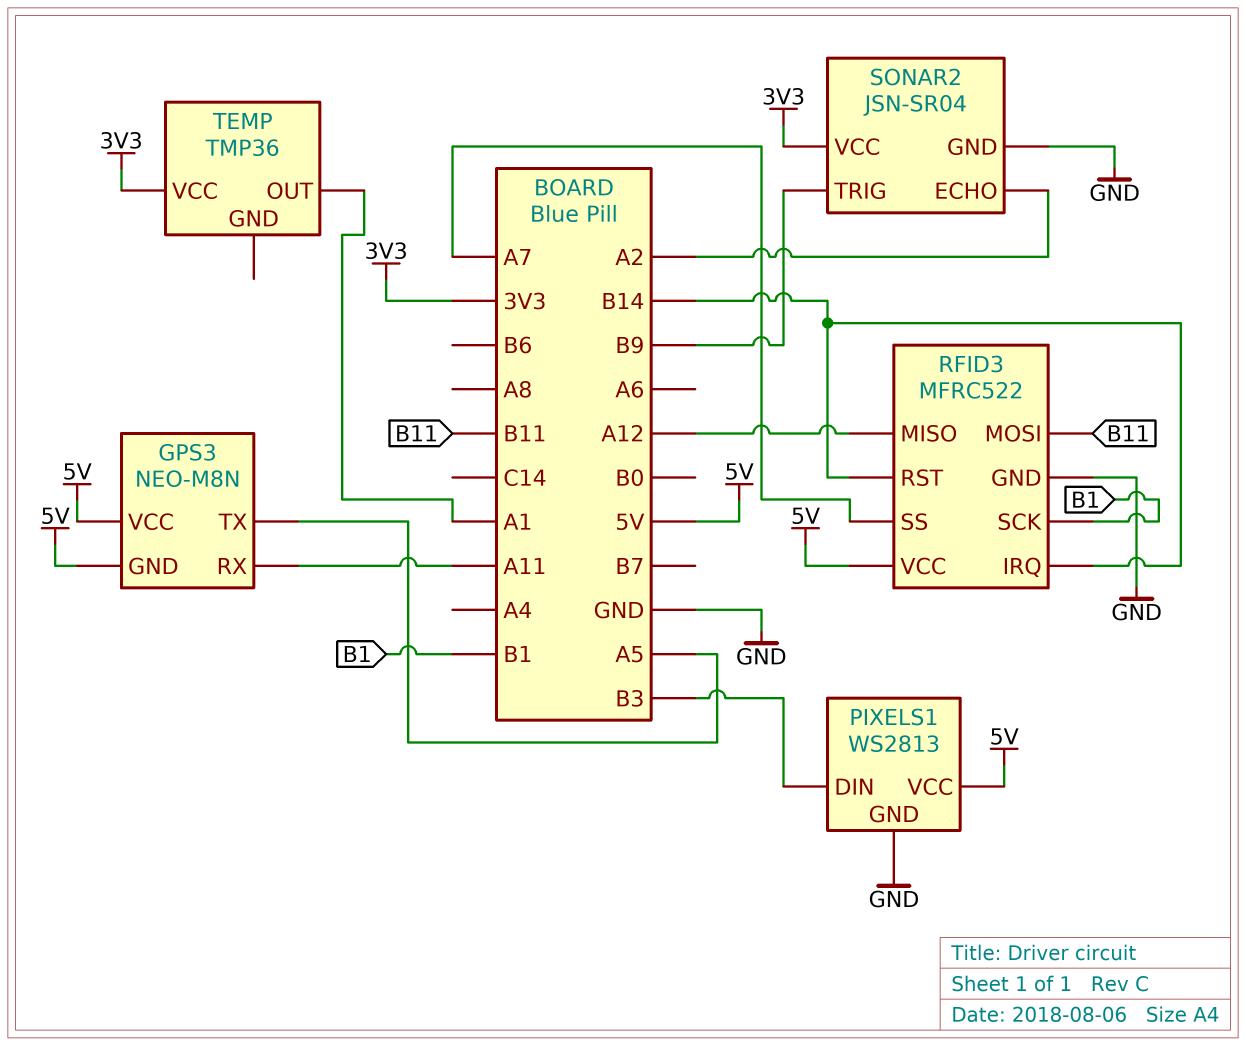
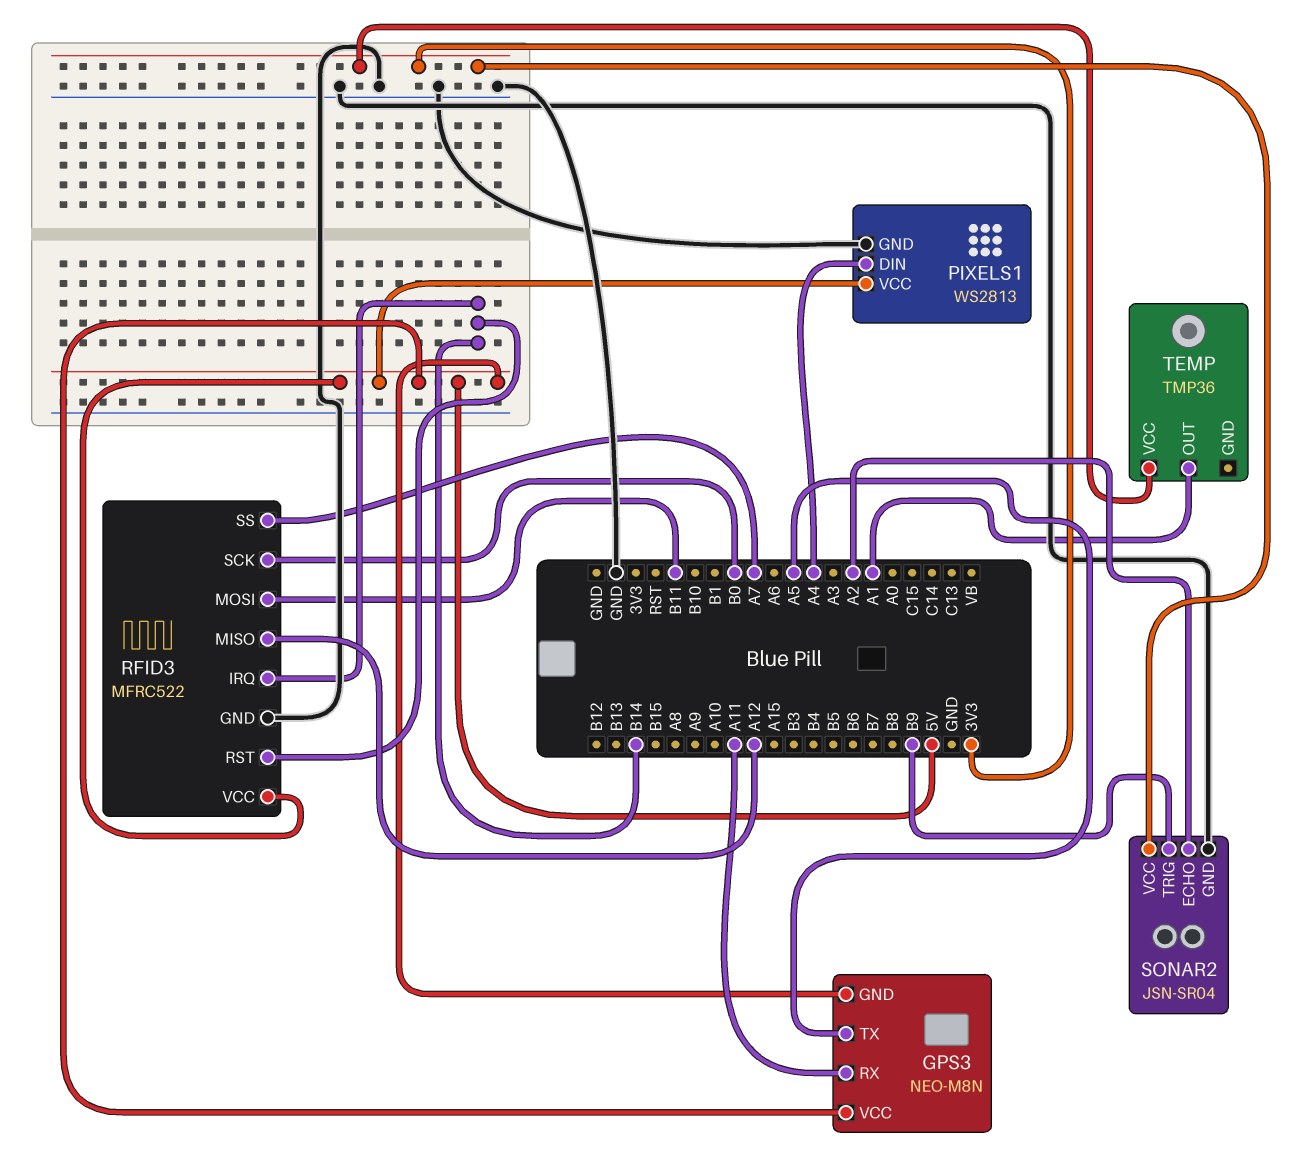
PIXELS1 pin DIN: B3 -> A4
RFID3 pin SCK: B1 -> B0

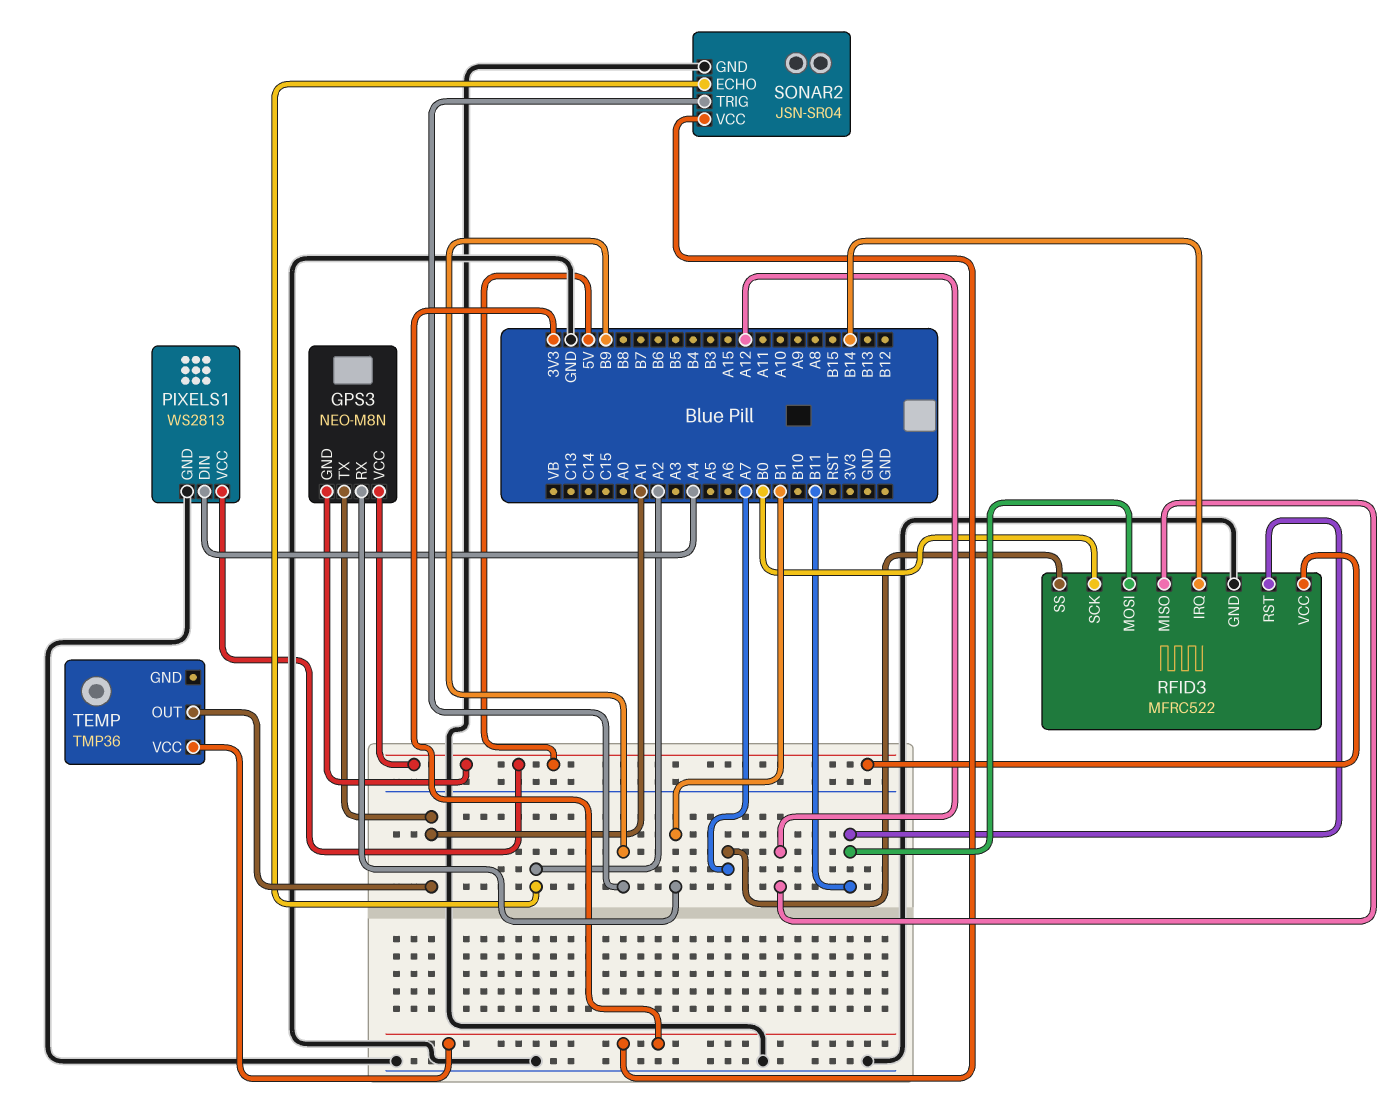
GPS3 pin RX: A11 -> B1
GPS3 pin TX: A5 -> A1
RFID3 pin RST: B14 -> B11

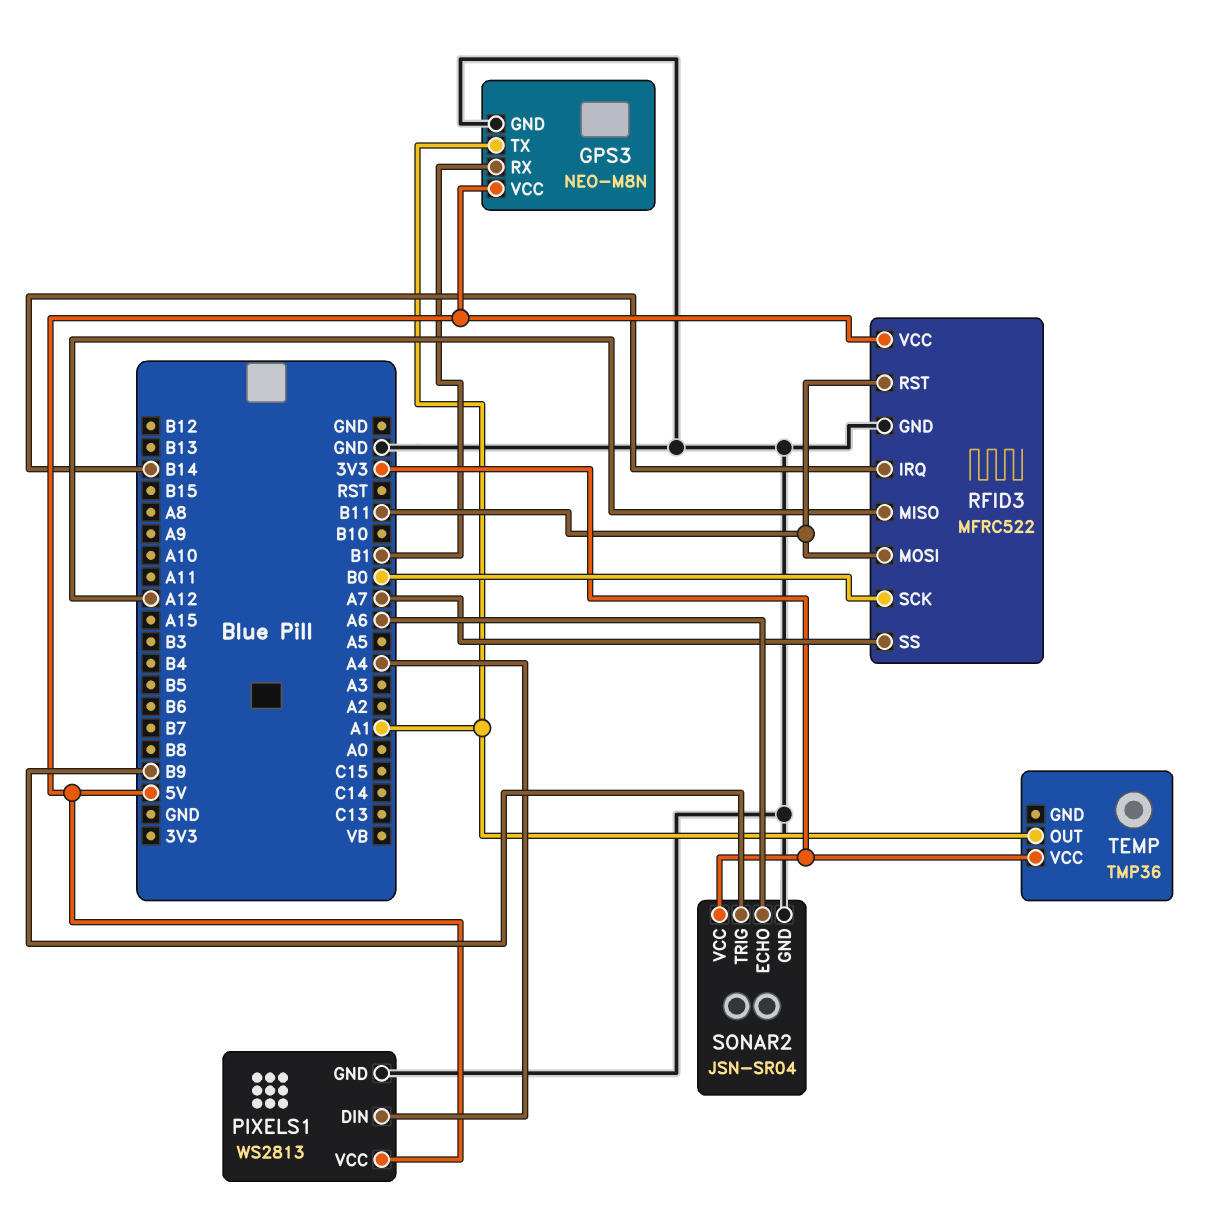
GPS3 pin GND: 5V -> GND
SONAR2 pin ECHO: A2 -> A6

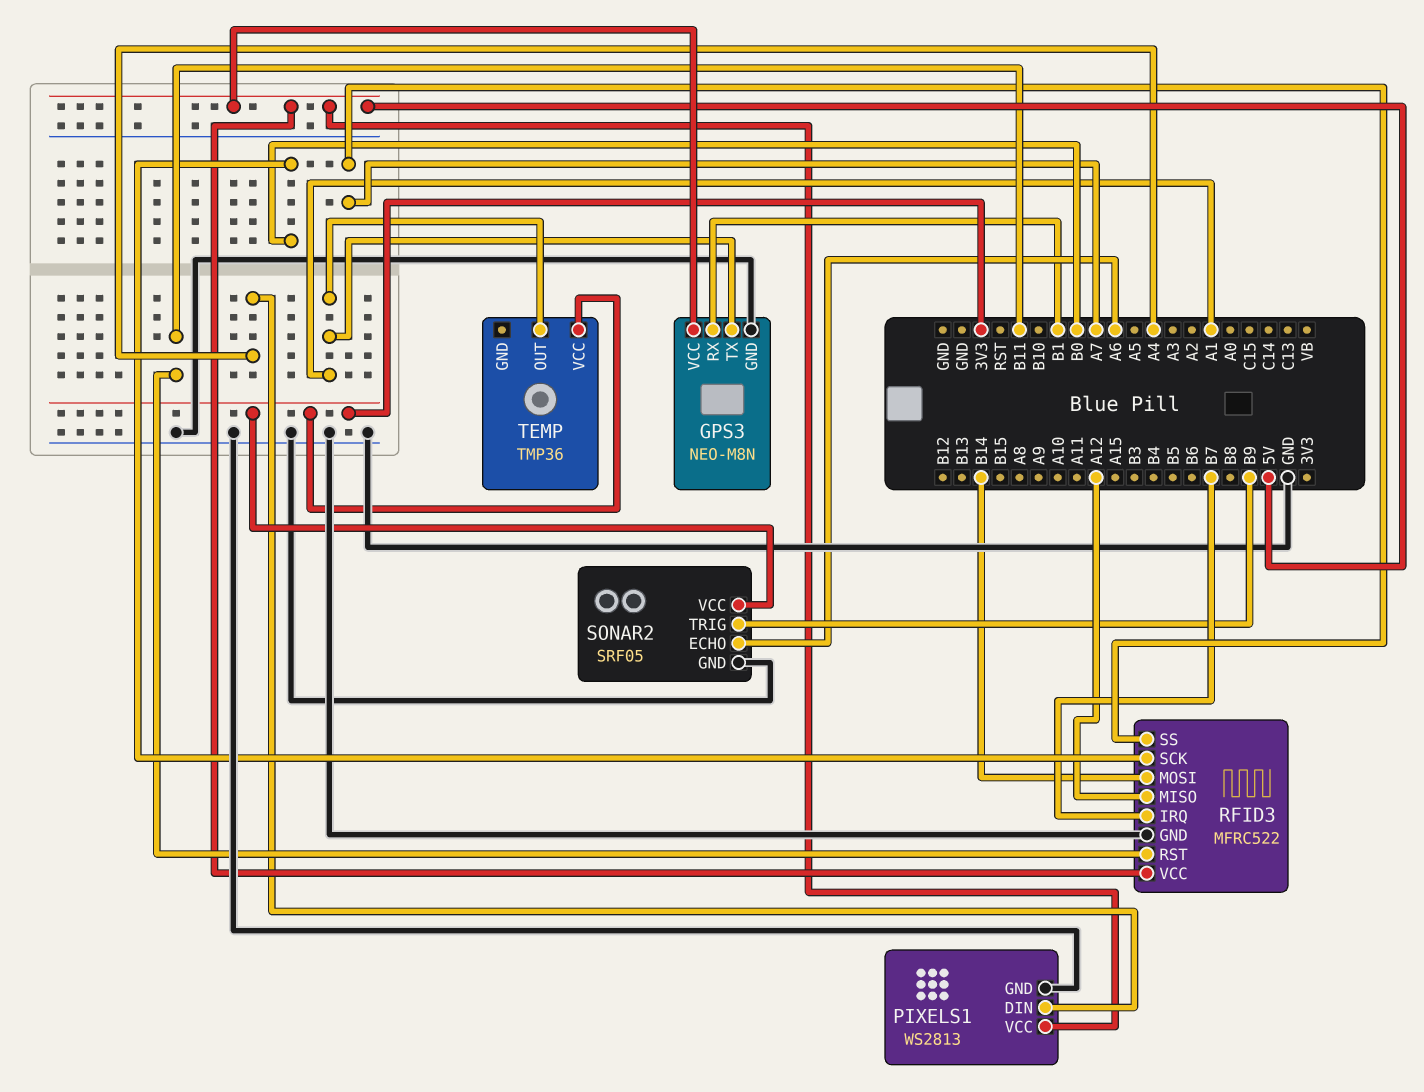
RFID3 pin IRQ: B14 -> B7
RFID3 pin MOSI: B11 -> B14
SONAR2: JSN-SR04 -> SRF05

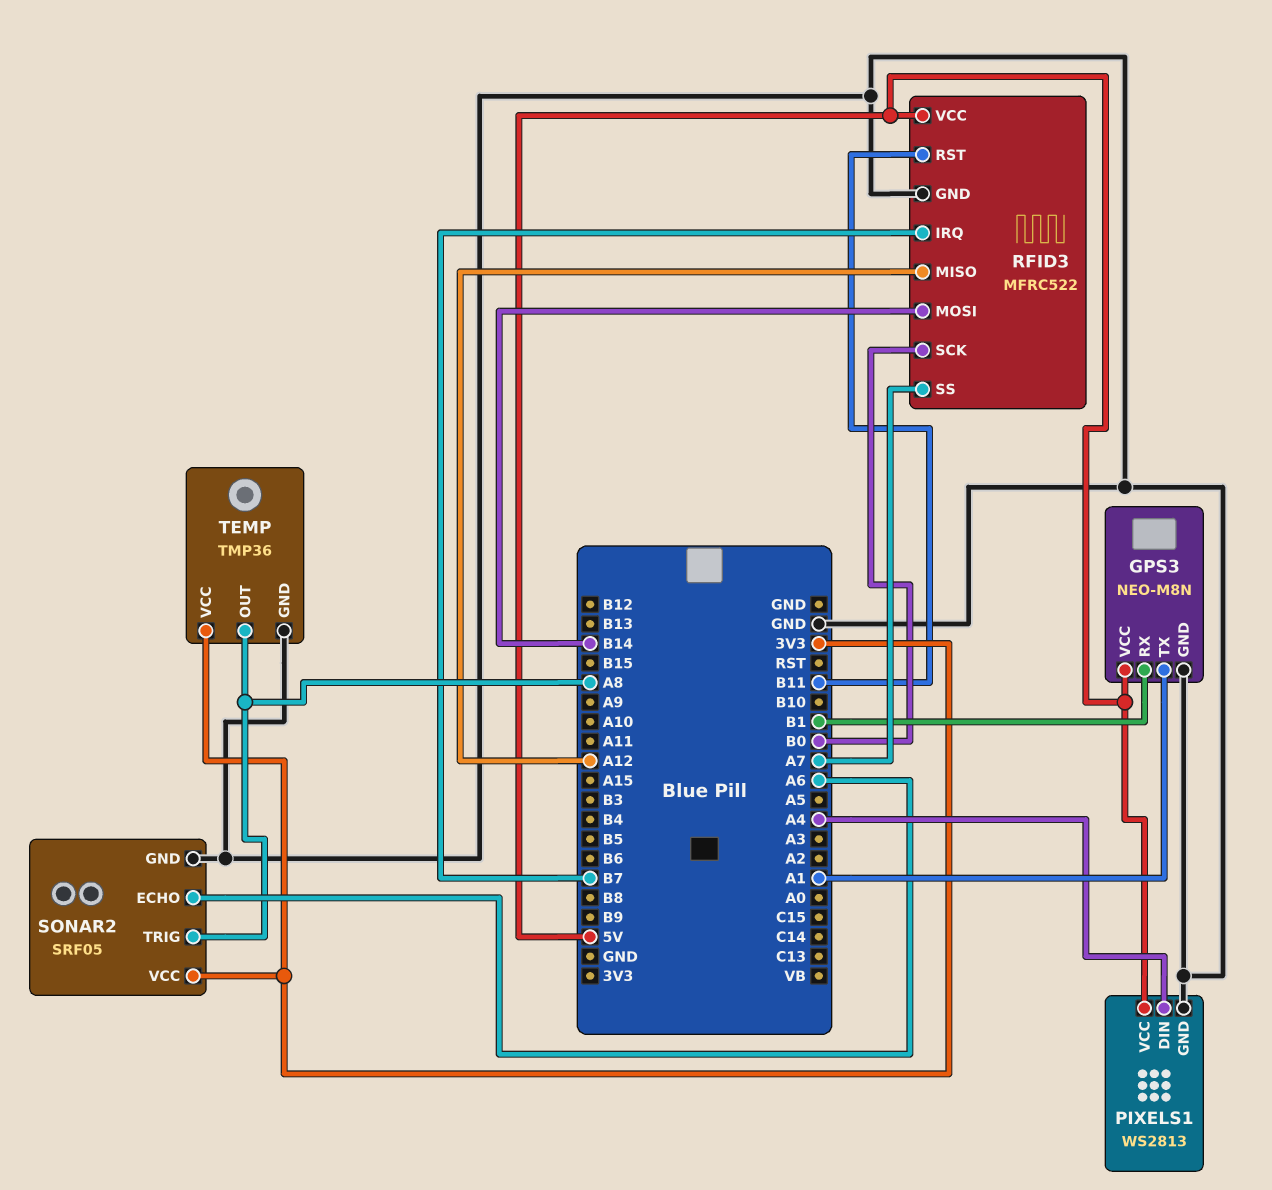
SONAR2 pin TRIG: B9 -> A8
TEMP pin GND: none -> GND
TEMP pin OUT: A1 -> A8

